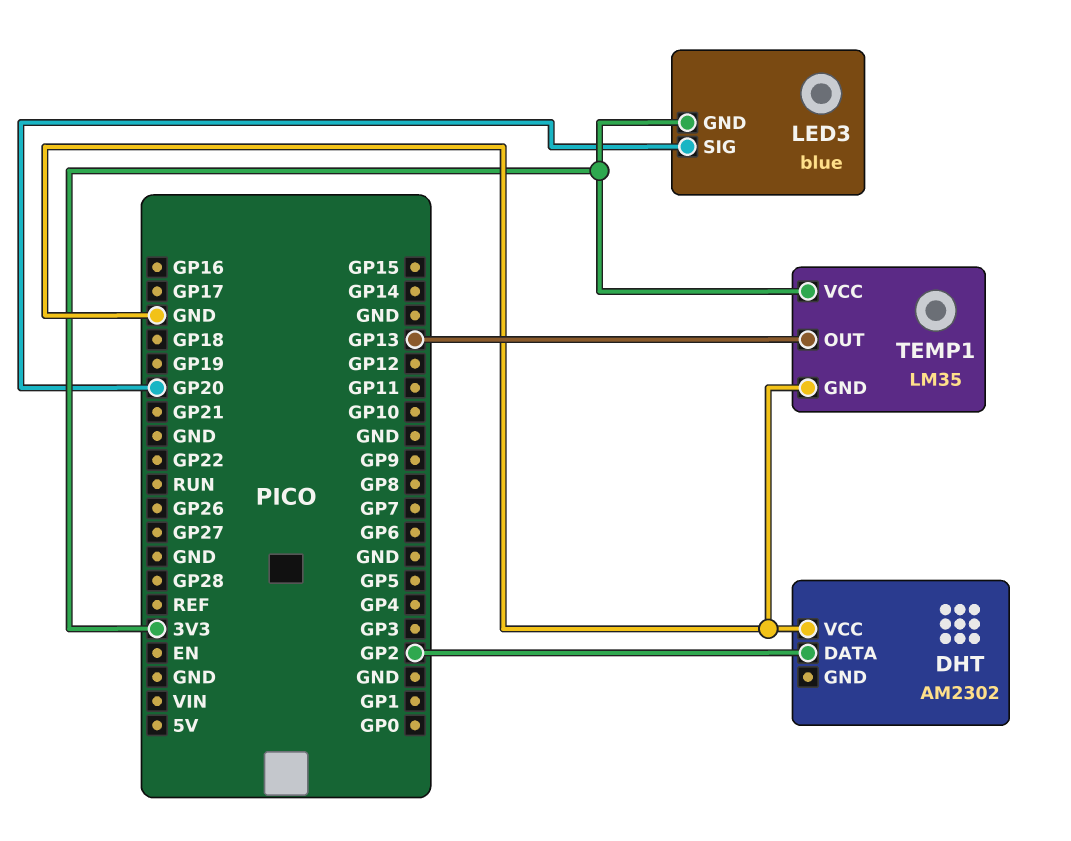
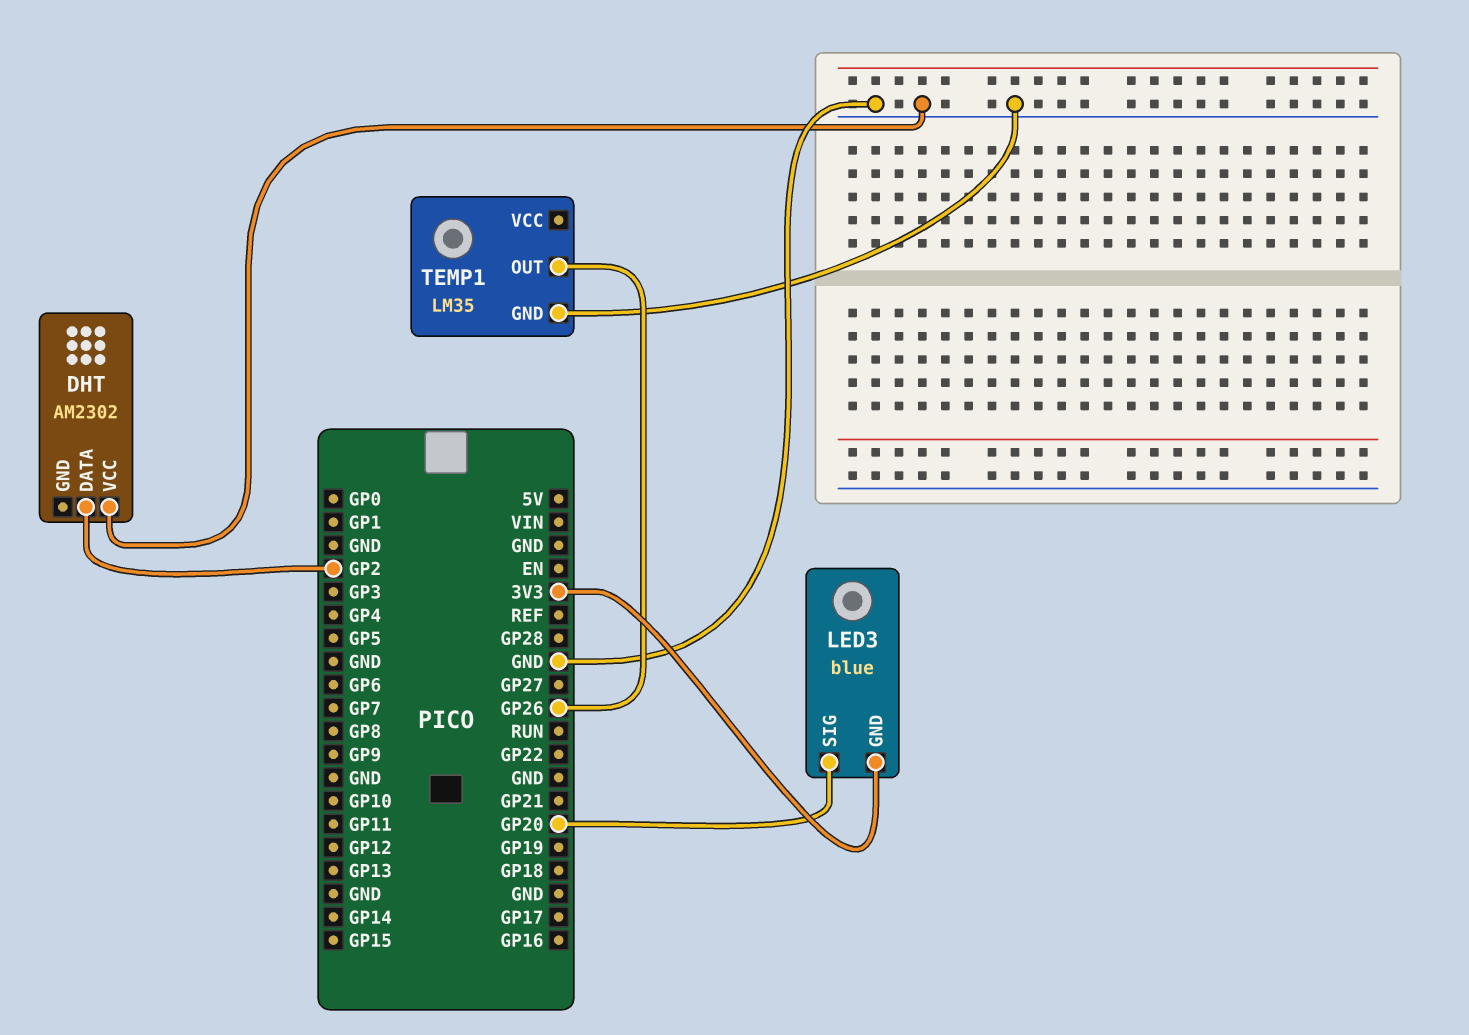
TEMP1 pin OUT: GP13 -> GP26
TEMP1 pin VCC: 3V3 -> none

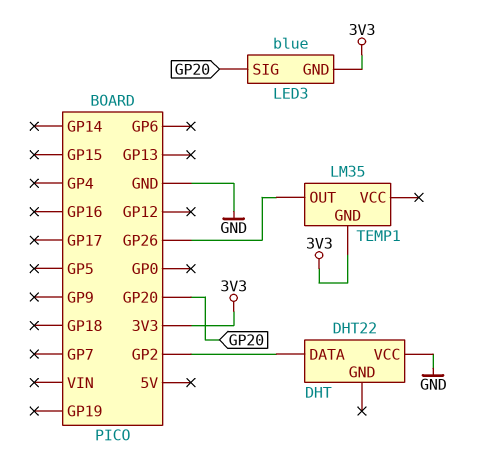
DHT: AM2302 -> DHT22
TEMP1 pin GND: GND -> 3V3

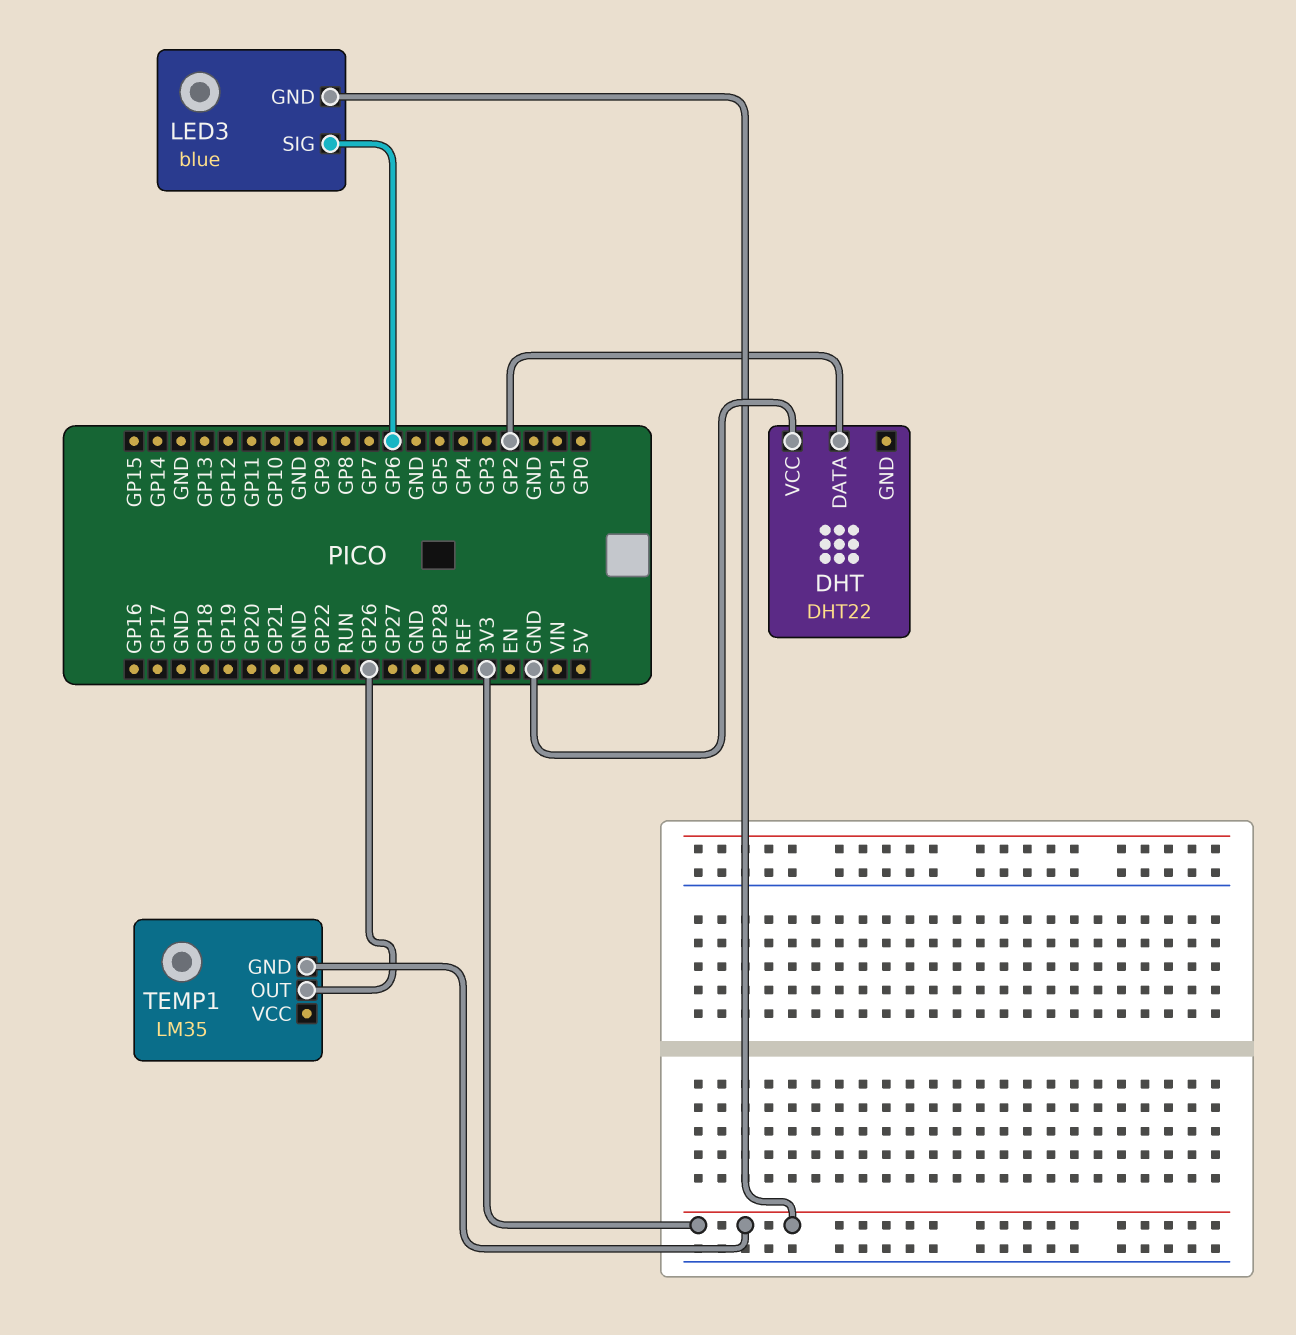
LED3 pin SIG: GP20 -> GP6

